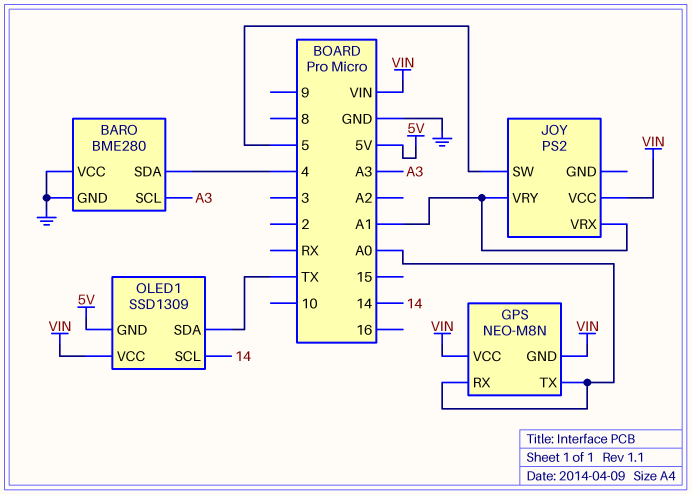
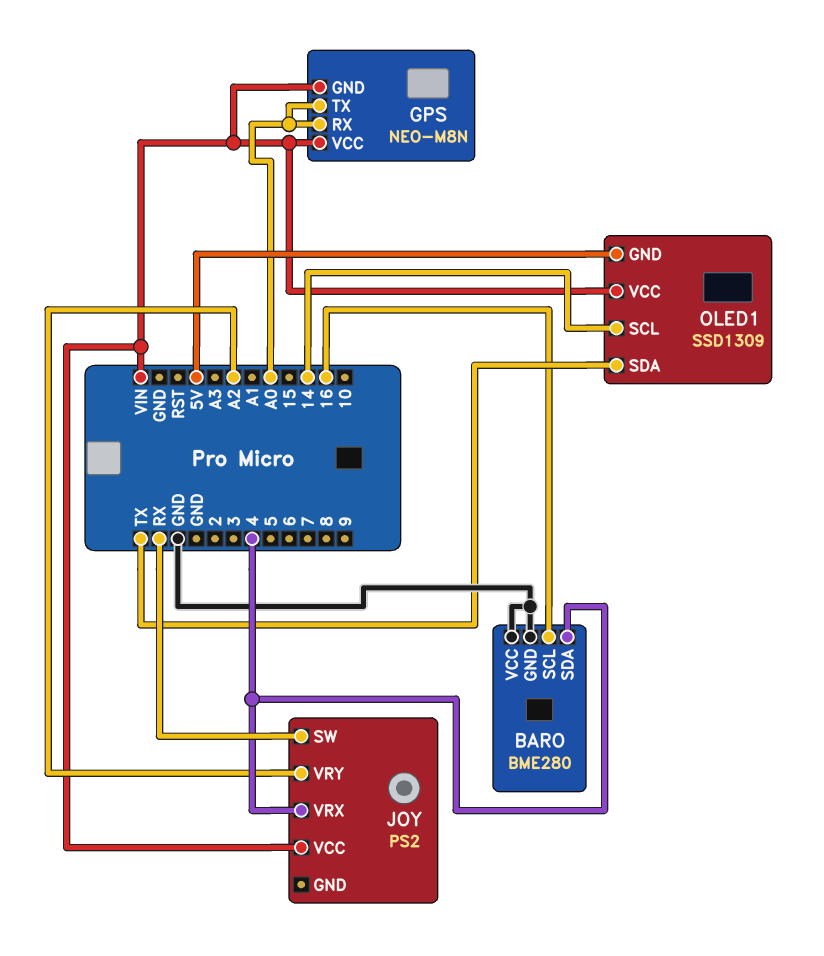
BARO pin SCL: A3 -> 16
JOY pin SW: 5 -> RX
JOY pin VRX: A1 -> 4
JOY pin VRY: A1 -> A2

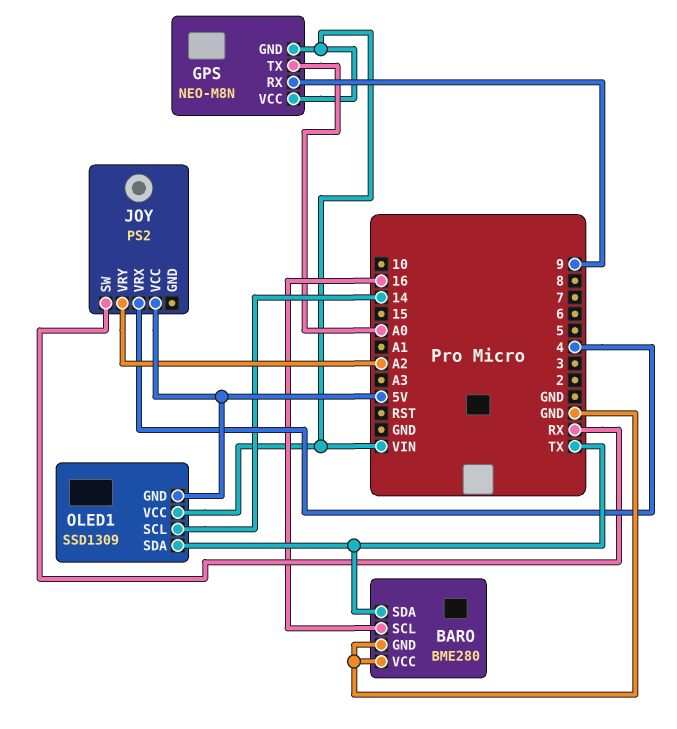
BARO pin SDA: 4 -> TX
GPS pin RX: A0 -> 9
JOY pin VCC: VIN -> 5V

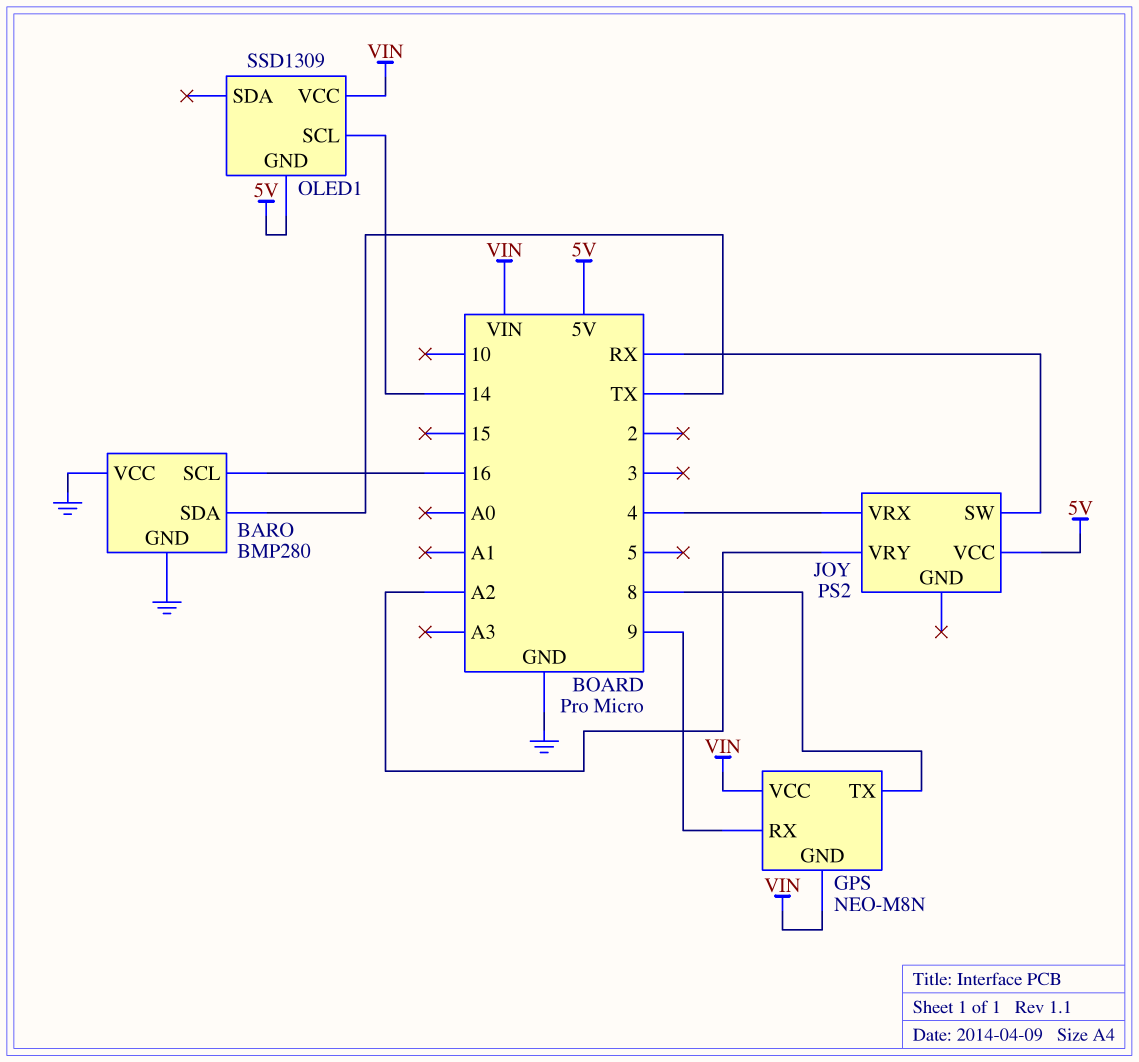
BARO: BME280 -> BMP280
GPS pin TX: A0 -> 8
OLED1 pin SDA: TX -> none

